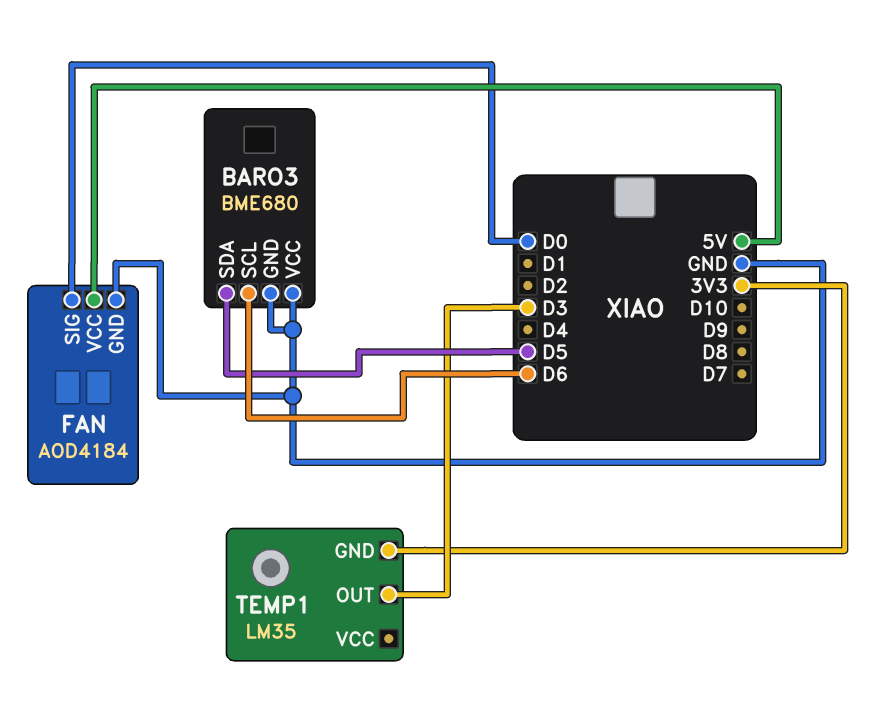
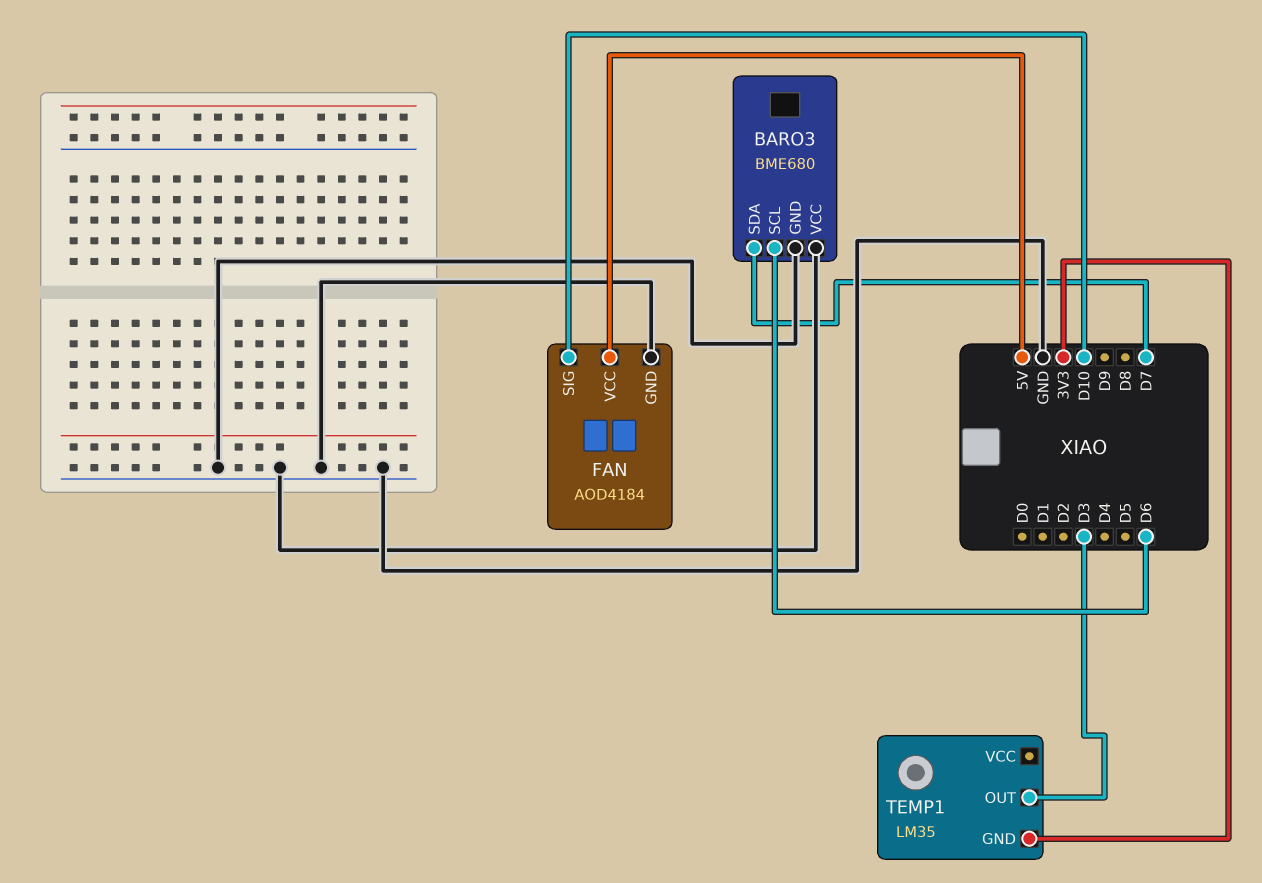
BARO3 pin SDA: D5 -> D7
FAN pin SIG: D0 -> D10

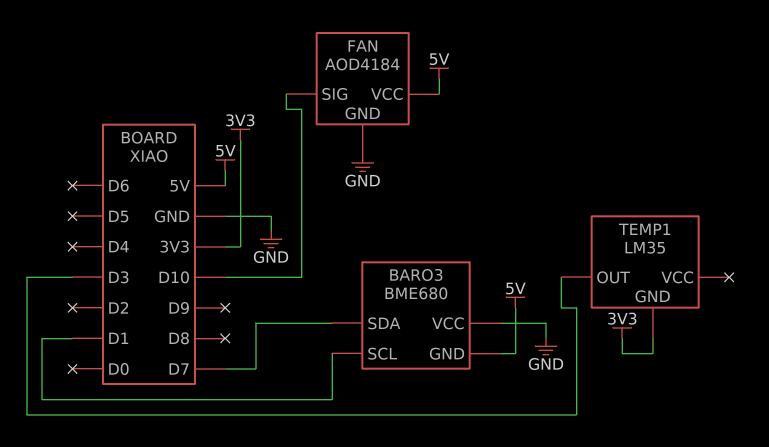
BARO3 pin GND: GND -> 5V
BARO3 pin SCL: D6 -> D1

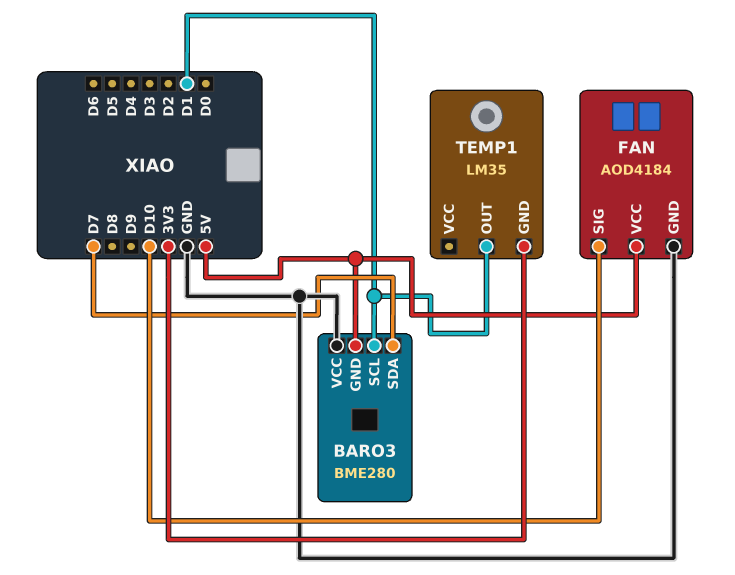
BARO3: BME680 -> BME280
TEMP1 pin OUT: D3 -> D1

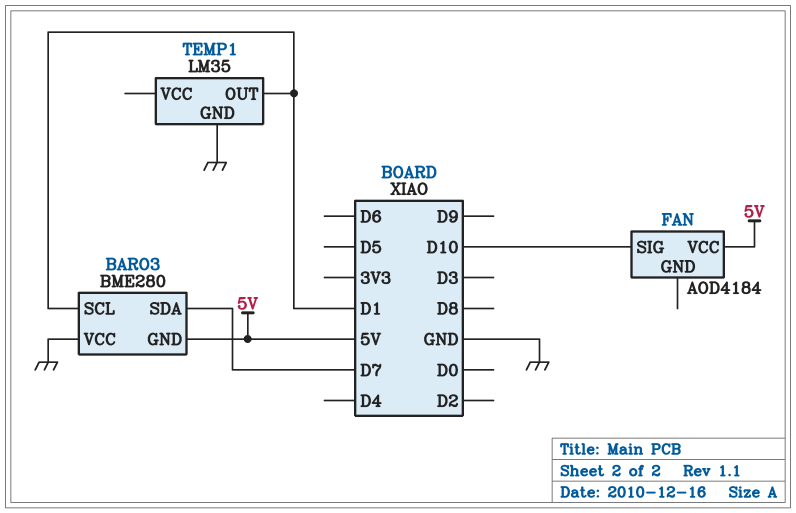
FAN pin GND: GND -> none
TEMP1 pin GND: 3V3 -> GND

